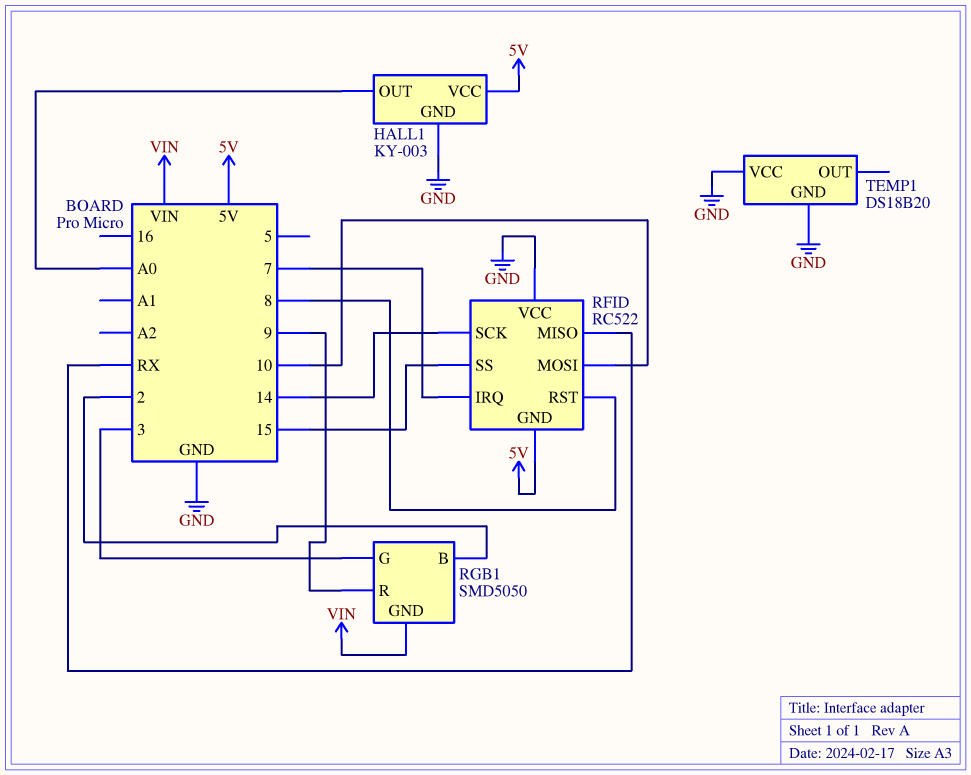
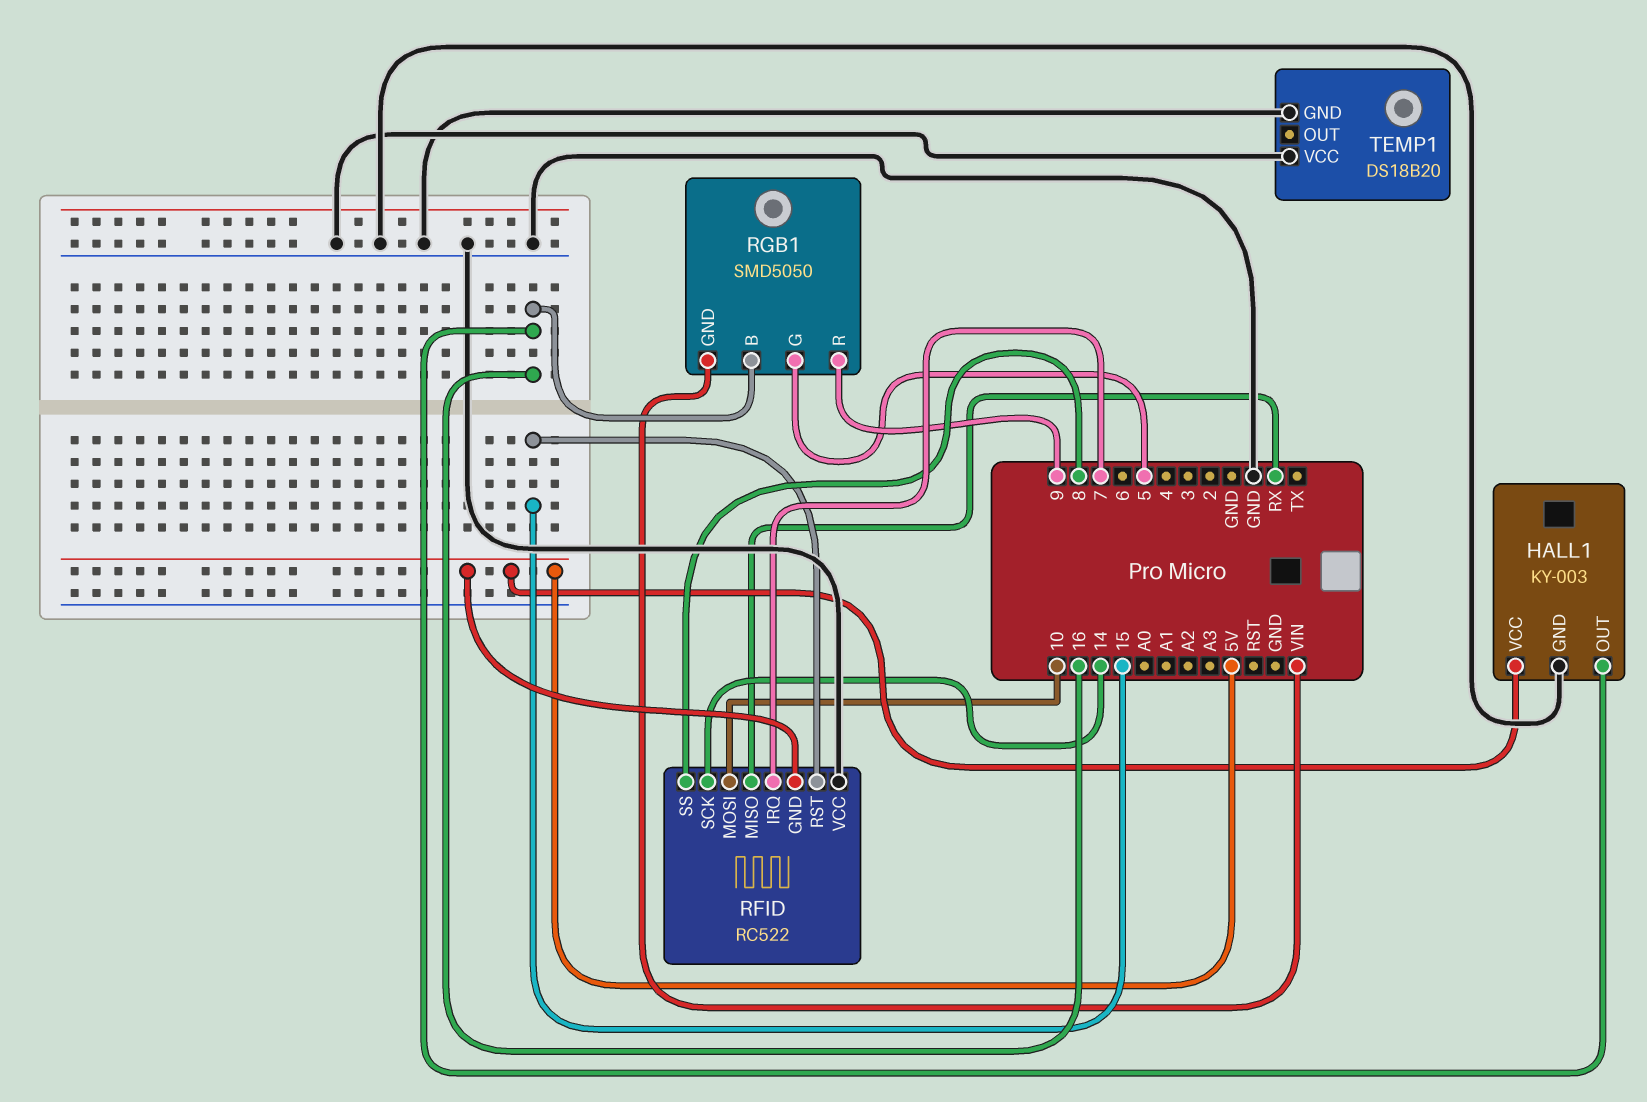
HALL1 pin OUT: A0 -> 16
RFID pin RST: 8 -> 15
RFID pin SS: 15 -> 8
RGB1 pin B: 2 -> 16
RGB1 pin G: 3 -> 5

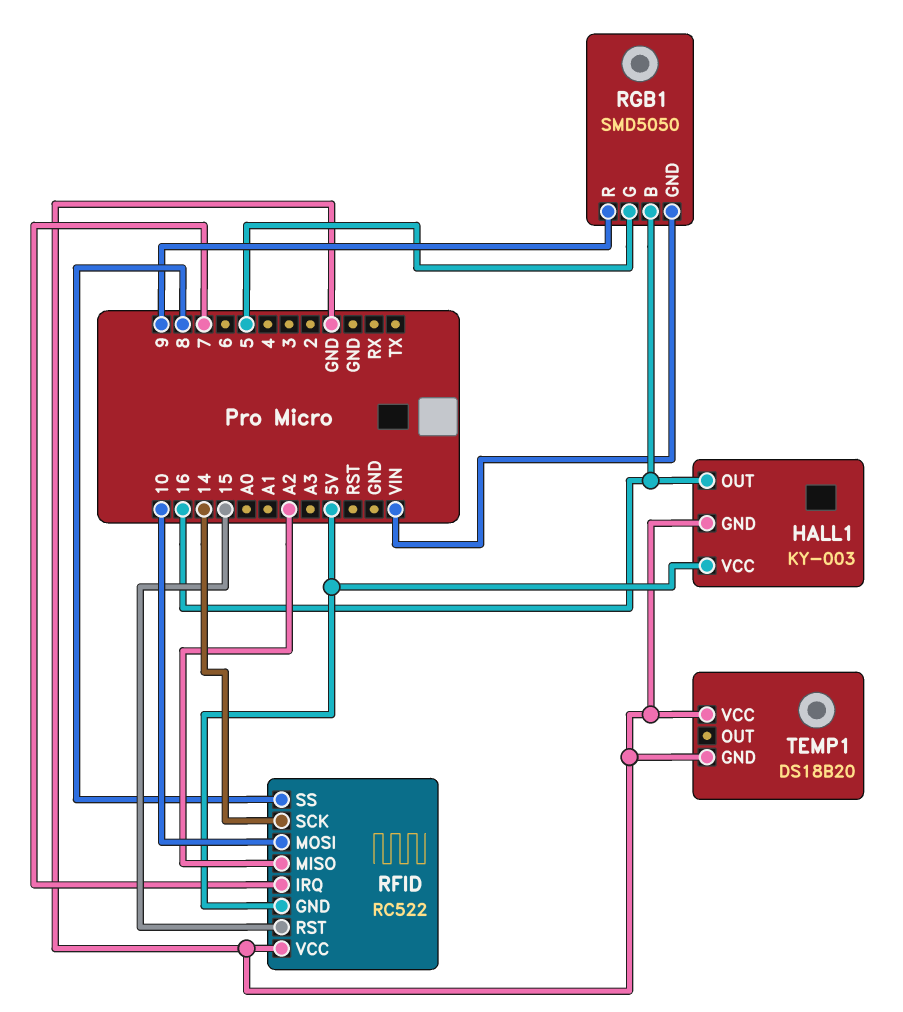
RFID pin MISO: RX -> A2

